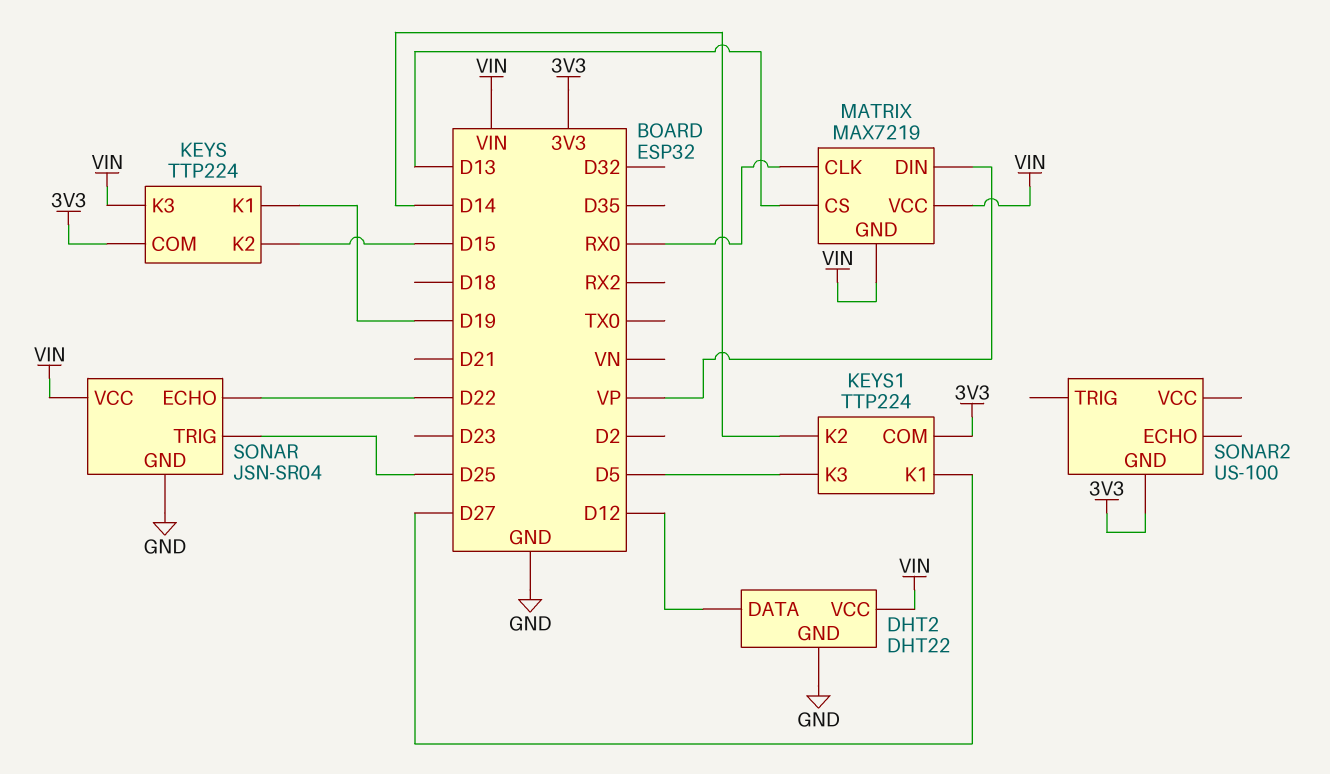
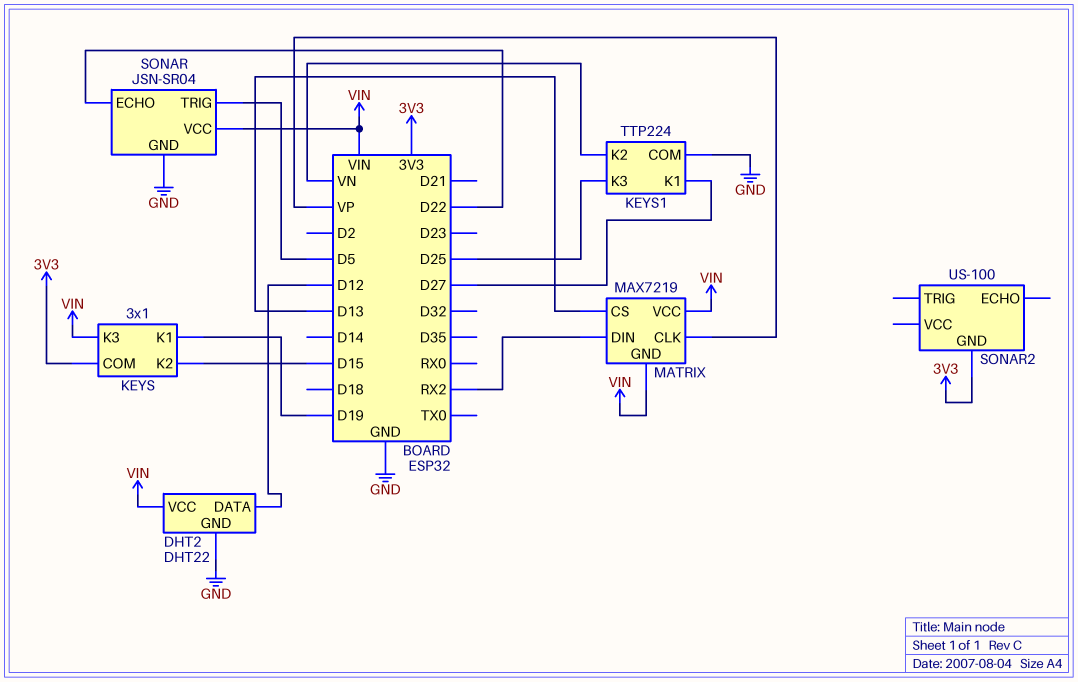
KEYS: TTP224 -> 3x1
KEYS1 pin COM: 3V3 -> GND
KEYS1 pin K2: D14 -> VN
KEYS1 pin K3: D5 -> D25
MATRIX pin CLK: RX0 -> VP
MATRIX pin DIN: VP -> RX2
SONAR pin TRIG: D25 -> D5

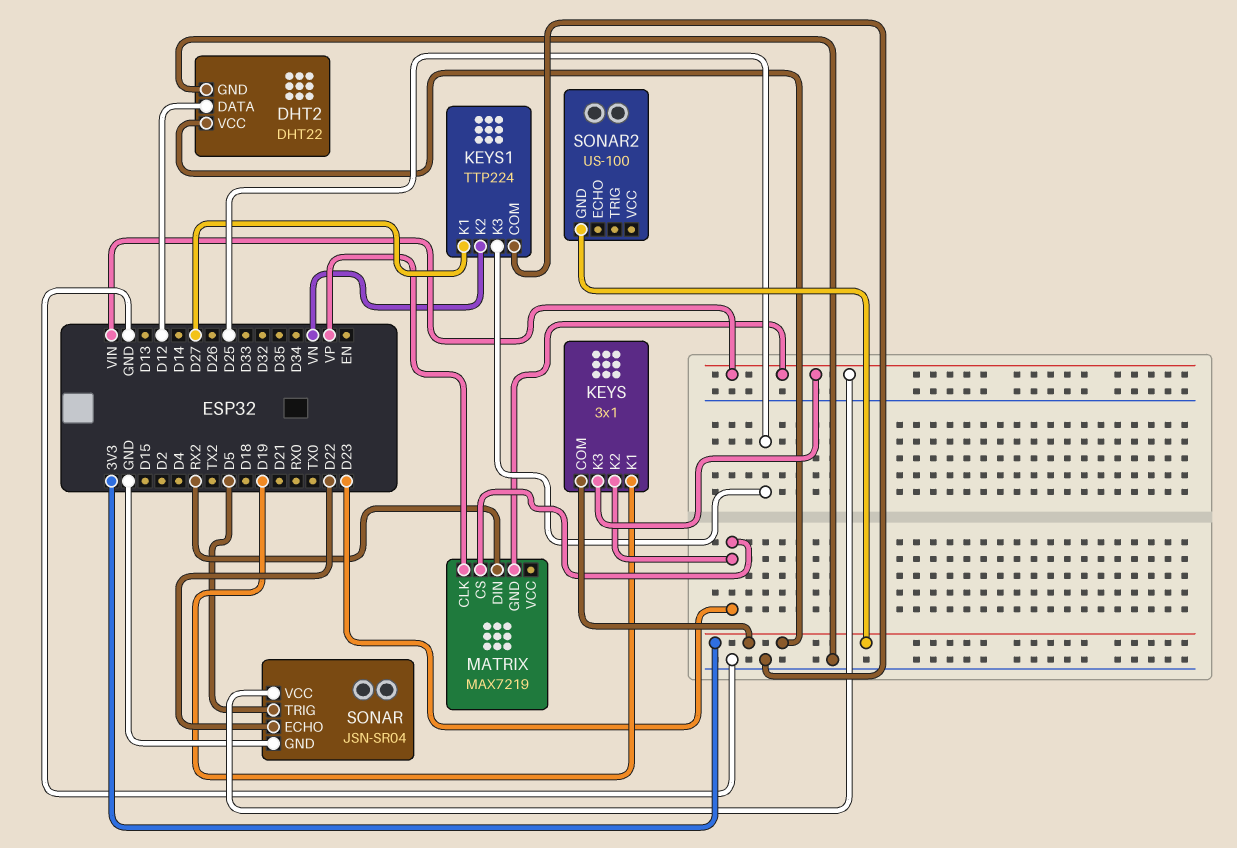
DHT2 pin VCC: VIN -> 3V3
KEYS pin K2: D15 -> D23
MATRIX pin CS: D13 -> D23
MATRIX pin VCC: VIN -> none

